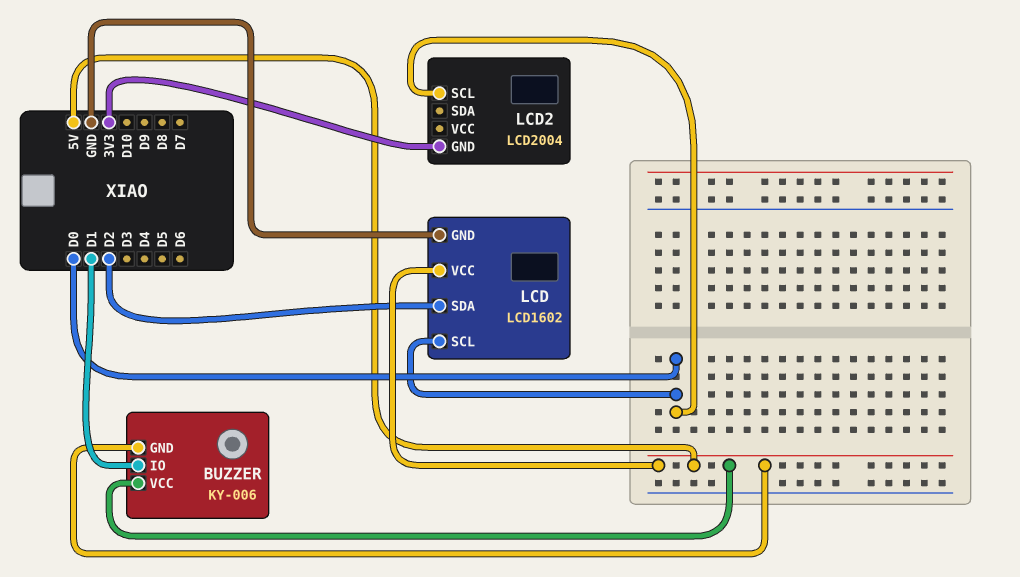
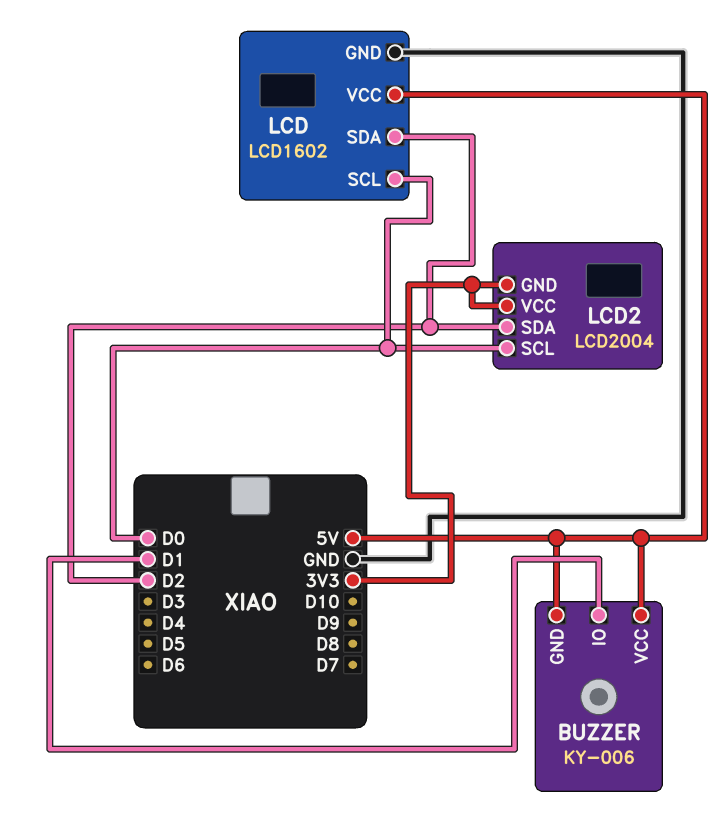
LCD2 pin SDA: none -> D2
LCD2 pin VCC: none -> 3V3

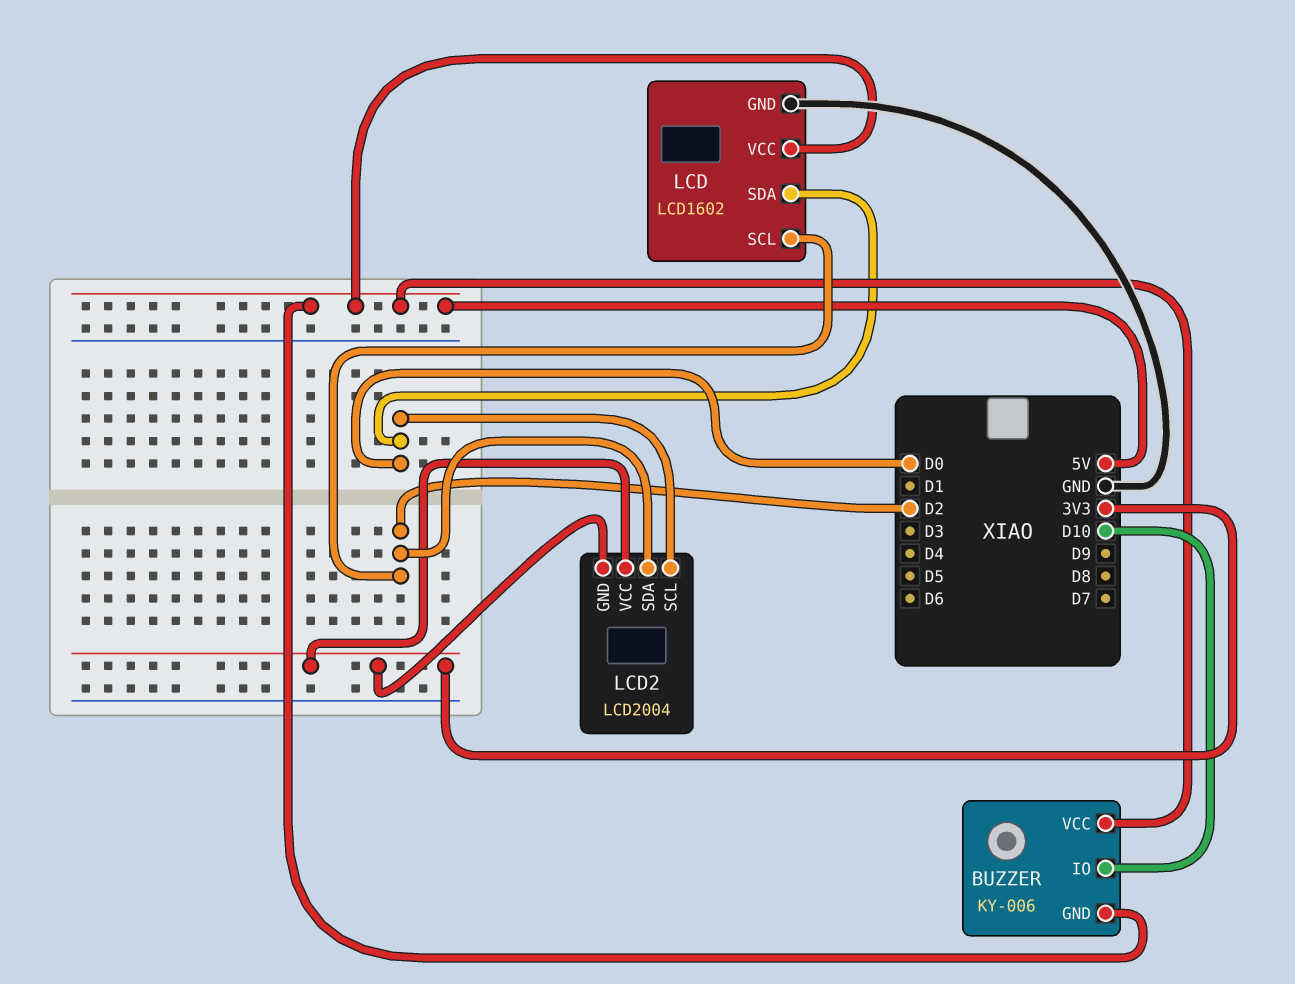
BUZZER pin IO: D1 -> D10
LCD pin SCL: D0 -> D2
LCD pin SDA: D2 -> D0

